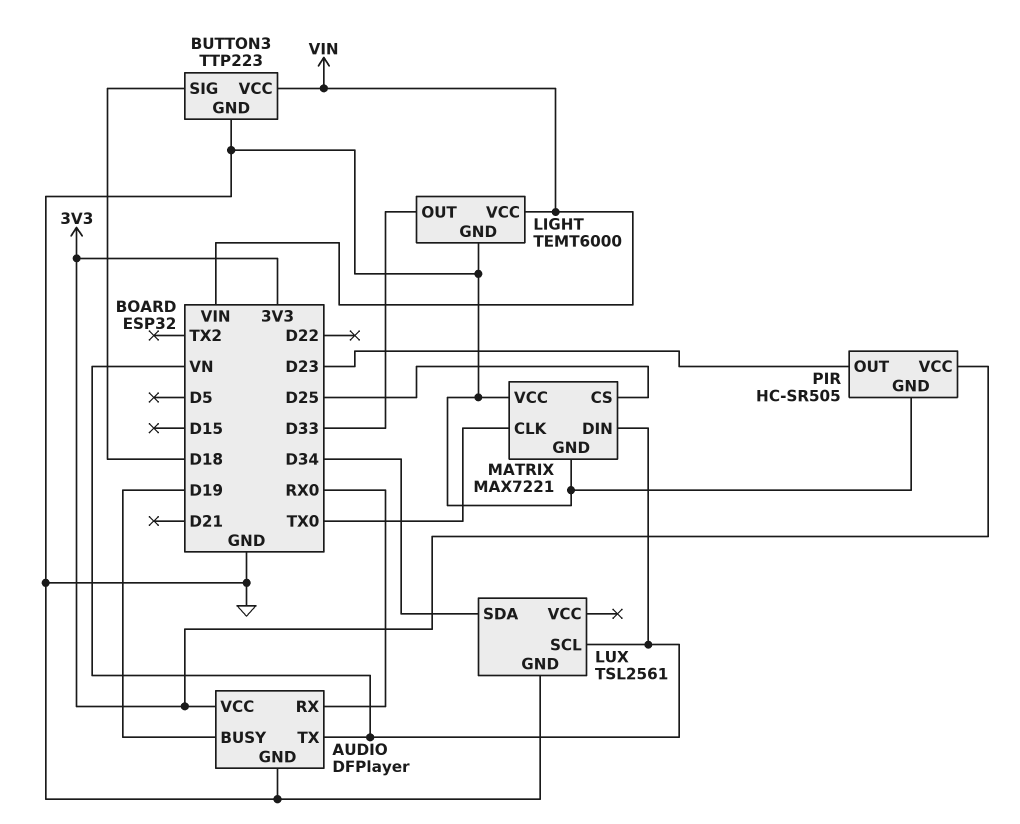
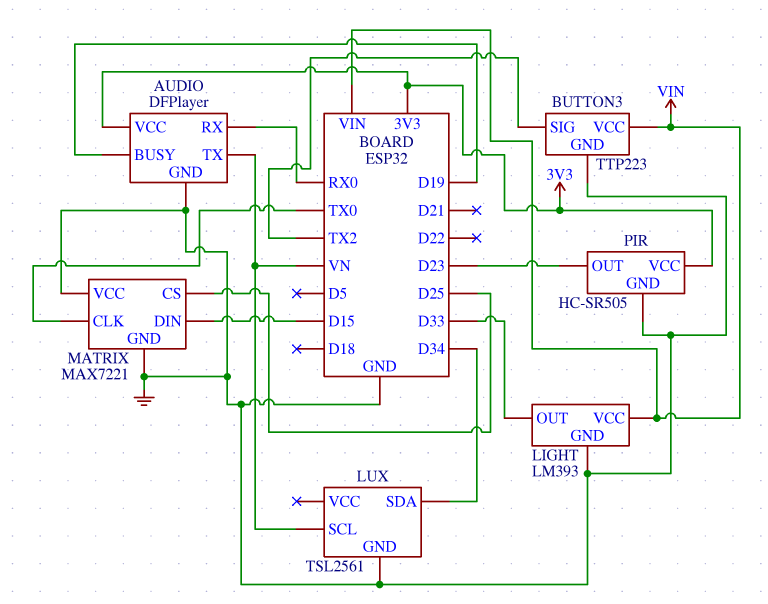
BUTTON3 pin SIG: D18 -> TX2
LIGHT: TEMT6000 -> LM393
MATRIX pin DIN: VN -> D15

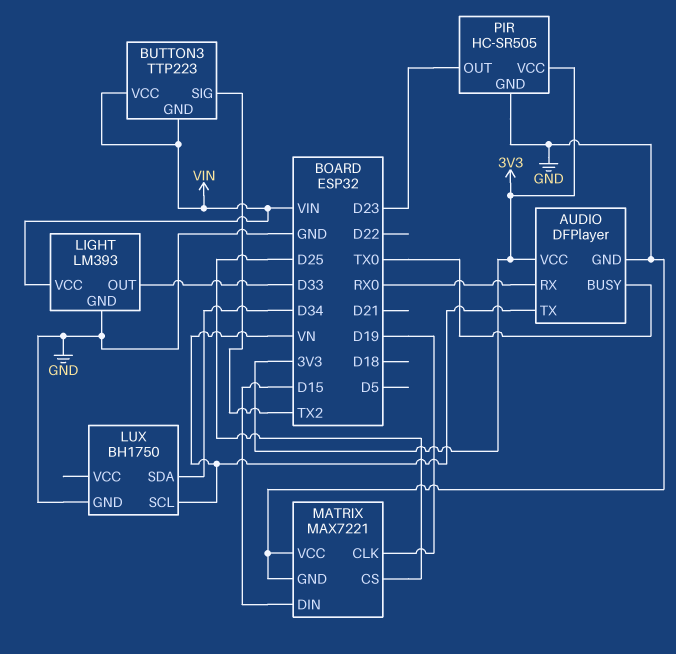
AUDIO pin BUSY: D19 -> TX0
BUTTON3 pin GND: GND -> VIN
LUX: TSL2561 -> BH1750
MATRIX pin CLK: TX0 -> D19

